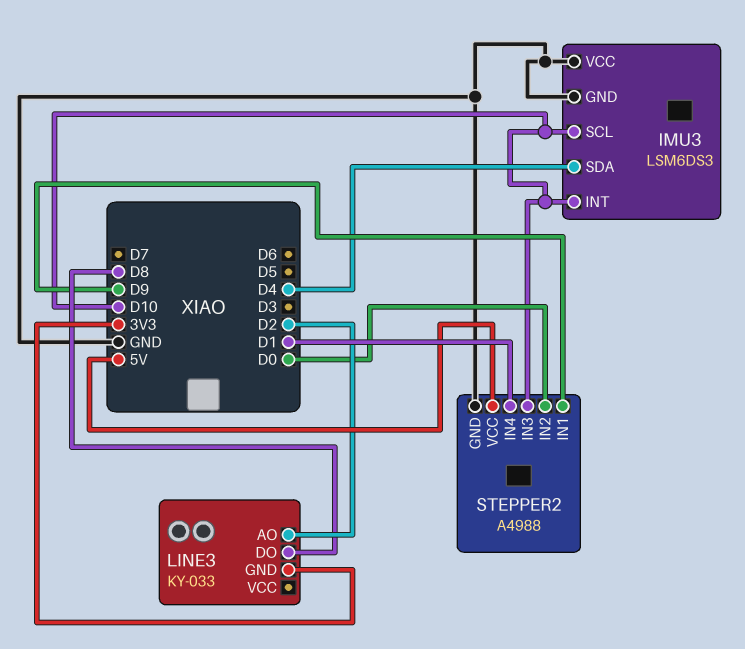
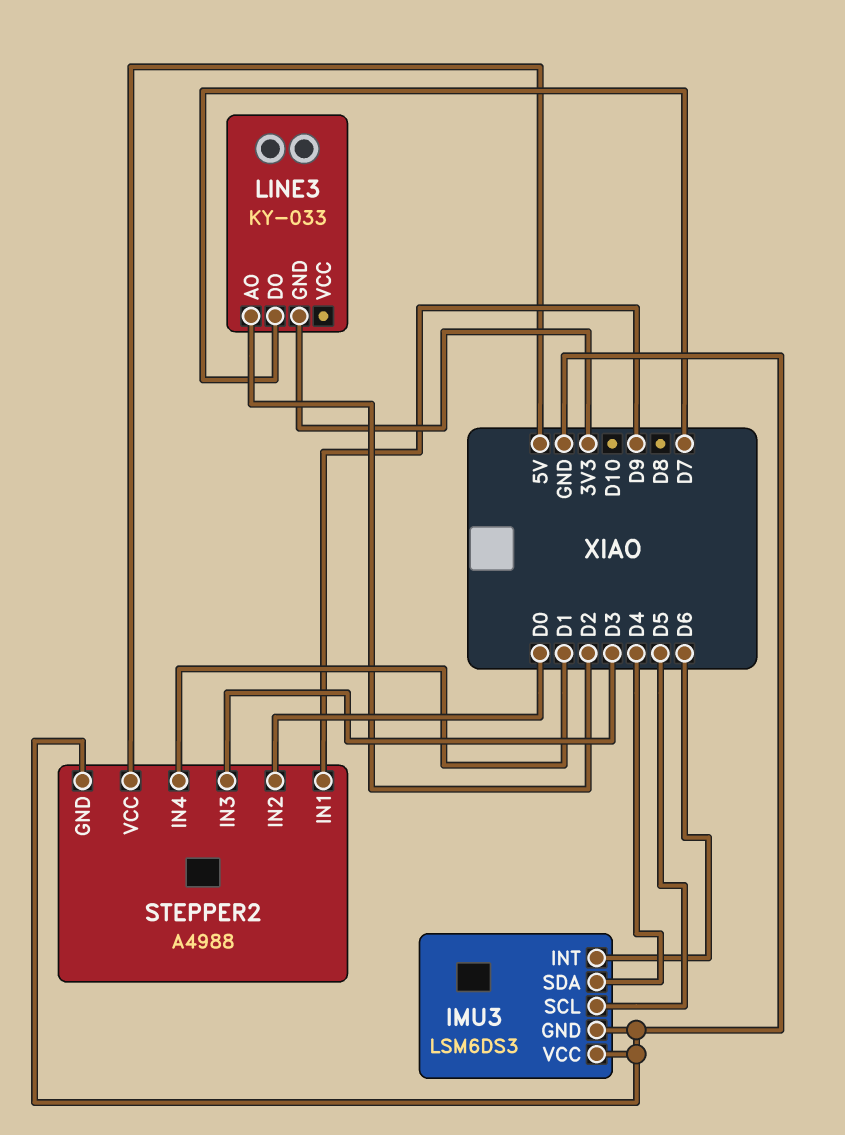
IMU3 pin INT: D10 -> D6
IMU3 pin SCL: D10 -> D5
LINE3 pin DO: D8 -> D7
STEPPER2 pin IN3: D10 -> D3

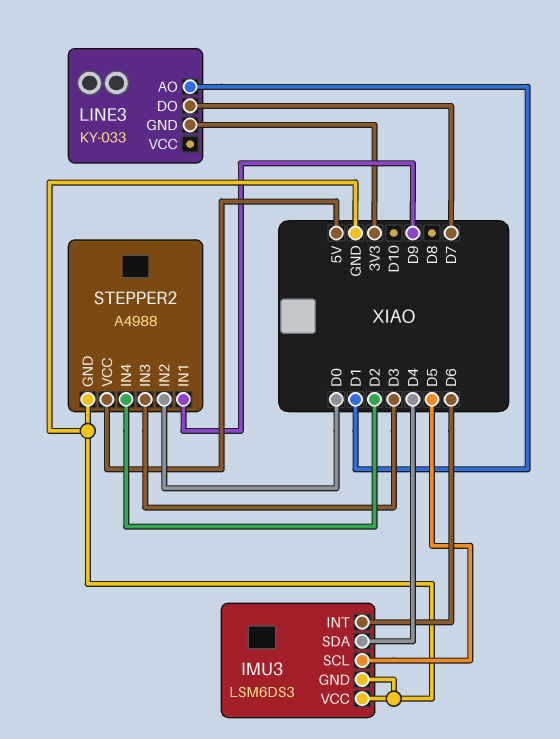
LINE3 pin AO: D2 -> D1
STEPPER2 pin IN4: D1 -> D2

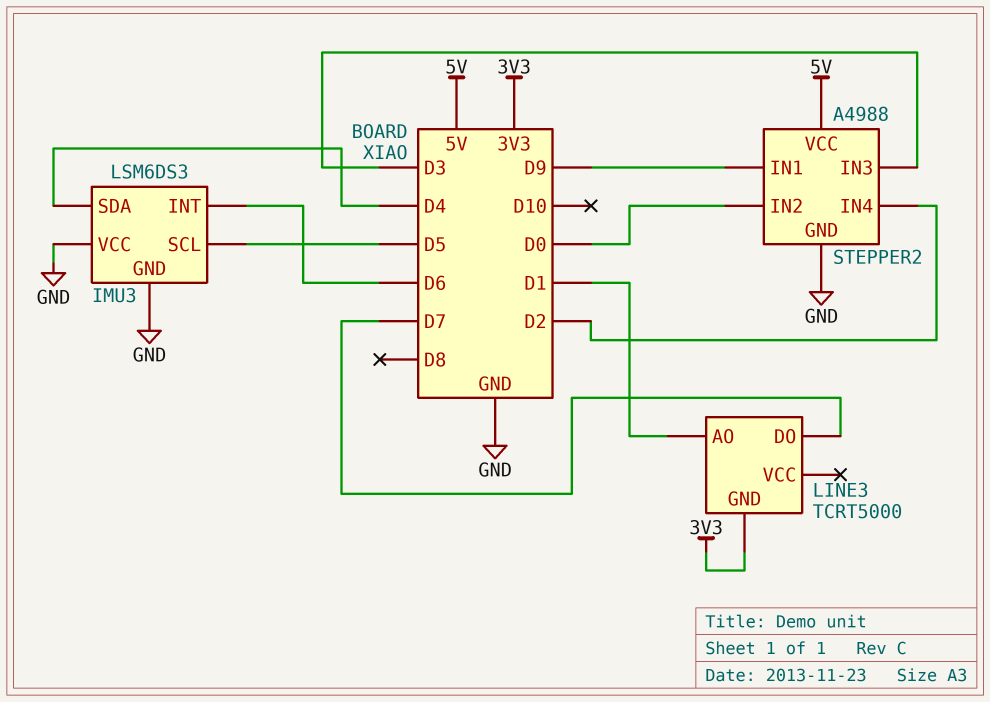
LINE3: KY-033 -> TCRT5000

